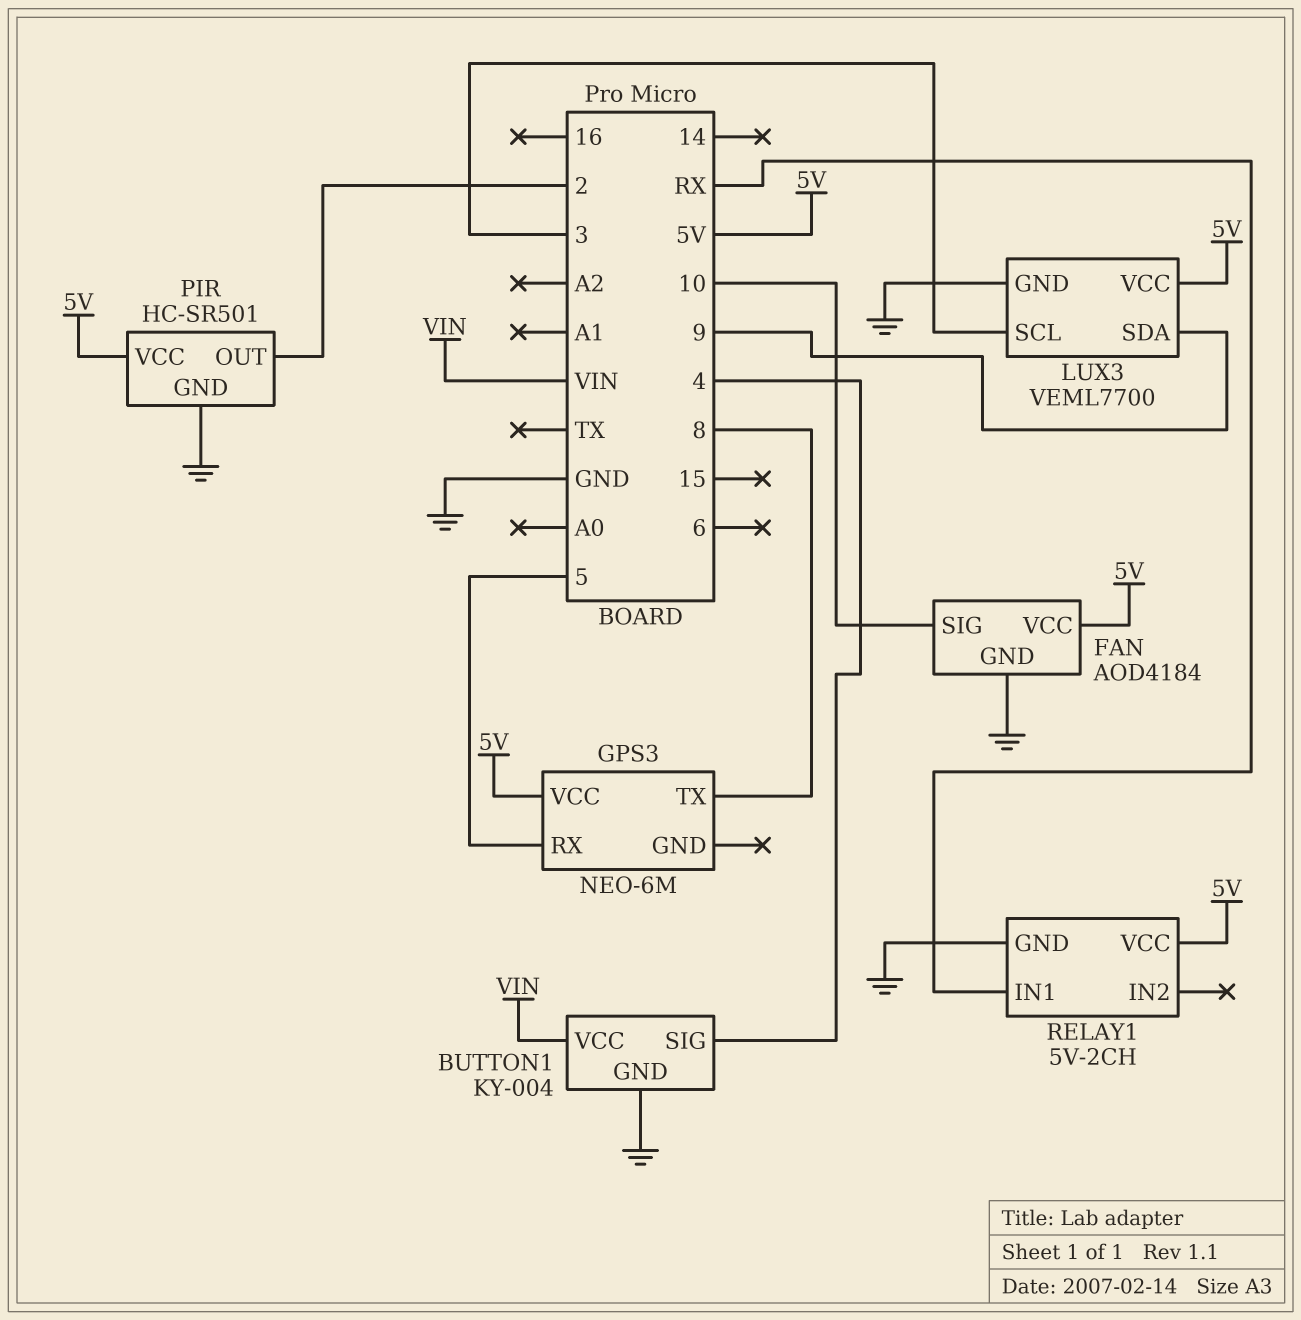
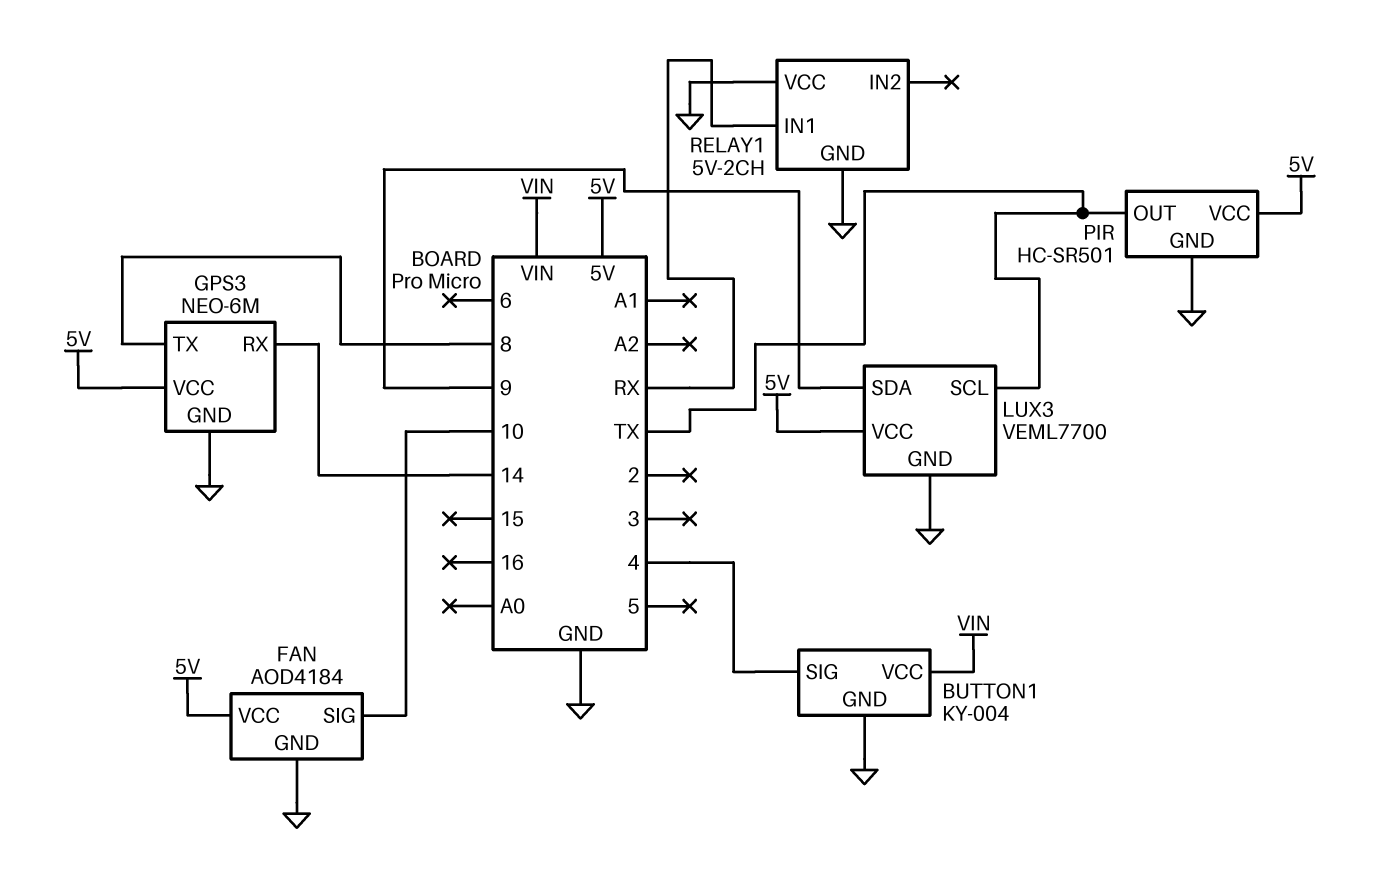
GPS3 pin GND: none -> GND
GPS3 pin RX: 5 -> 14
LUX3 pin SCL: 3 -> TX
PIR pin OUT: 2 -> TX
RELAY1 pin VCC: 5V -> GND

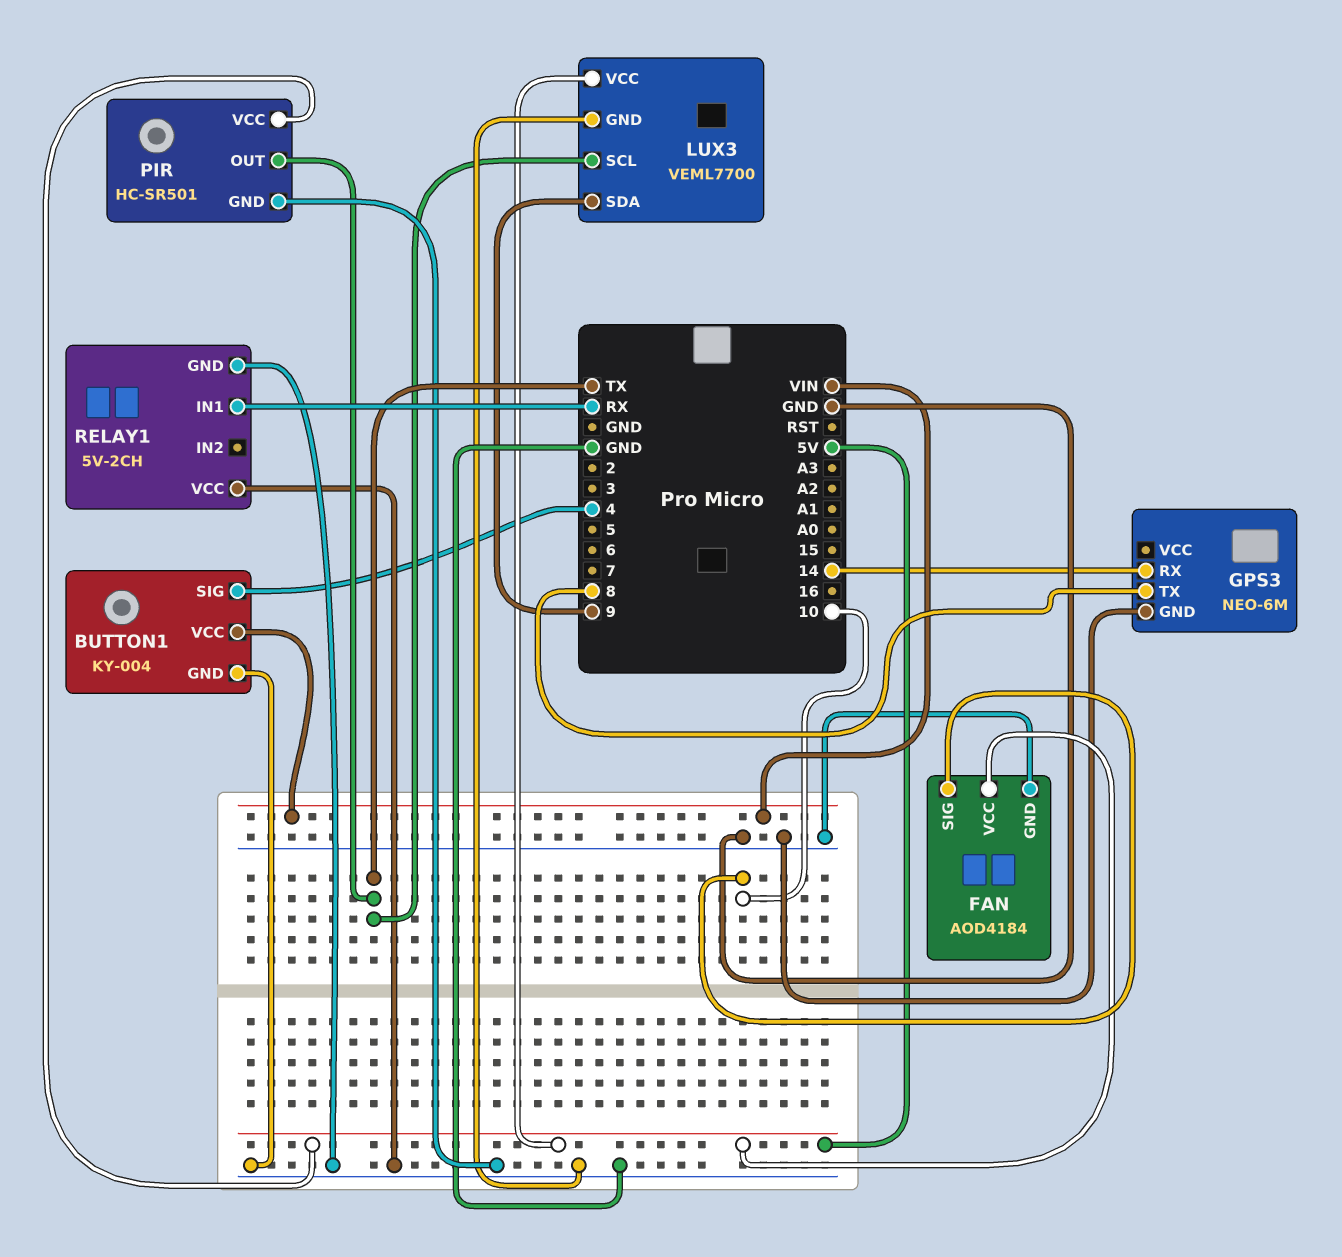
GPS3 pin VCC: 5V -> none

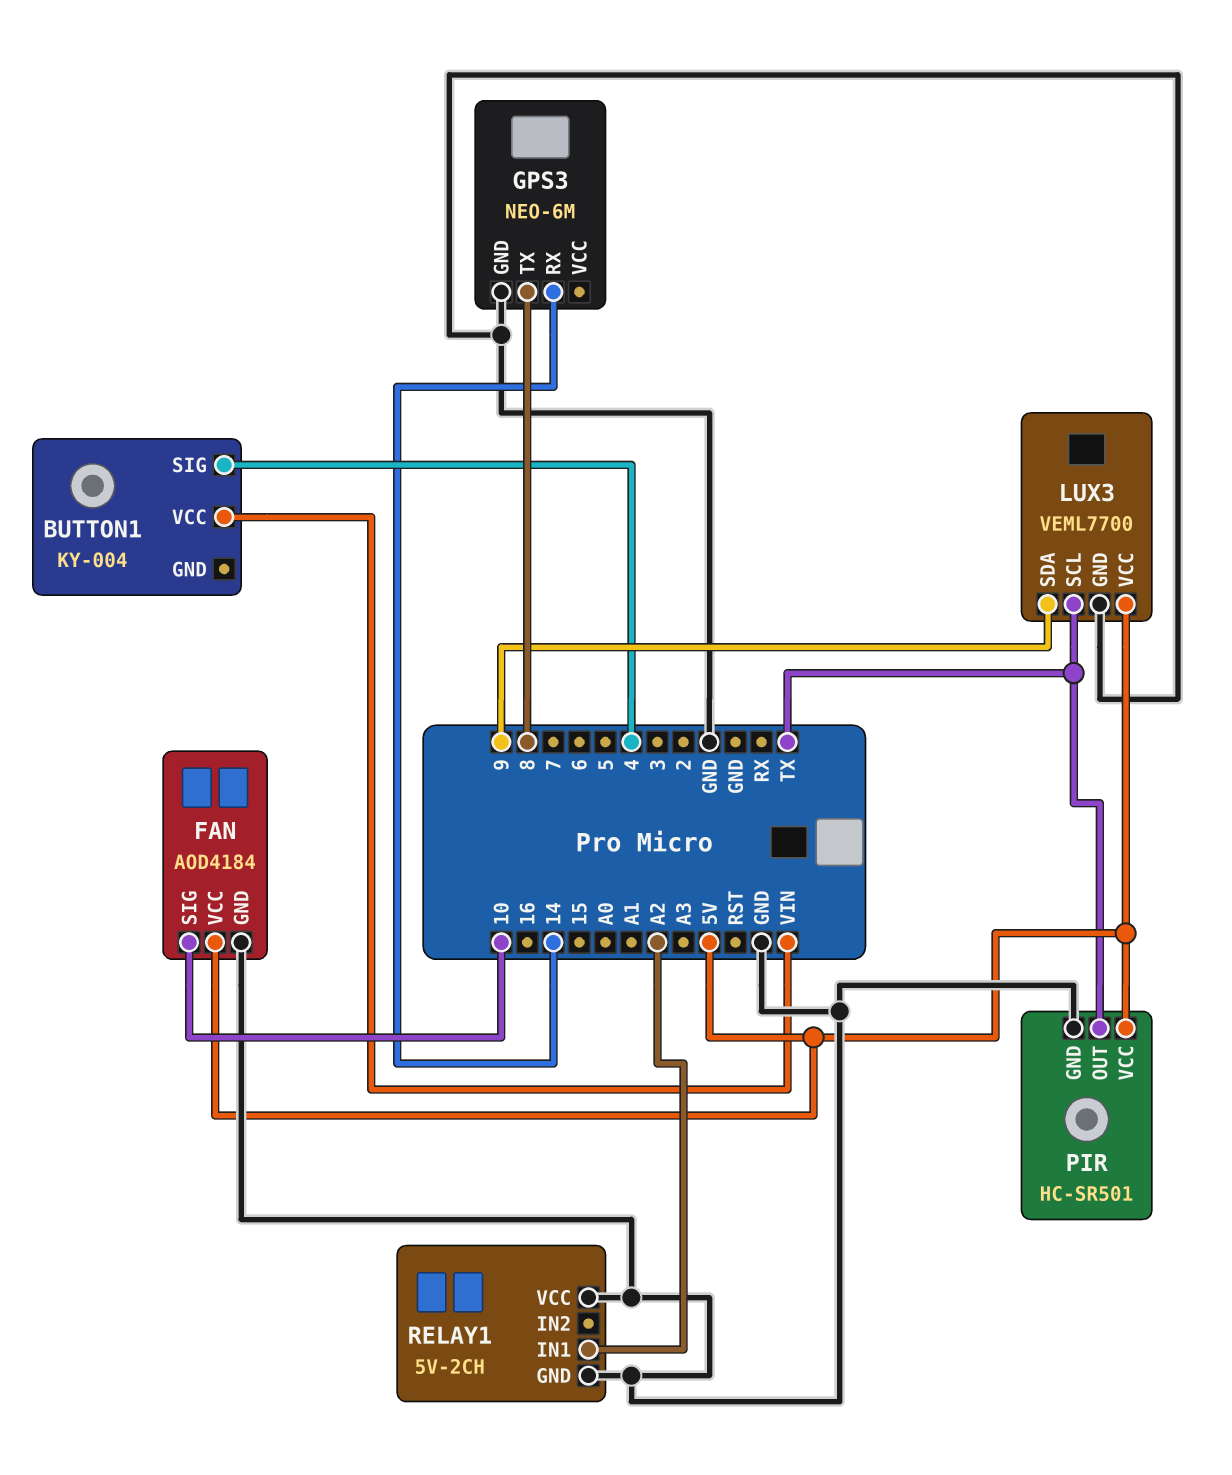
BUTTON1 pin GND: GND -> none
RELAY1 pin IN1: RX -> A2

